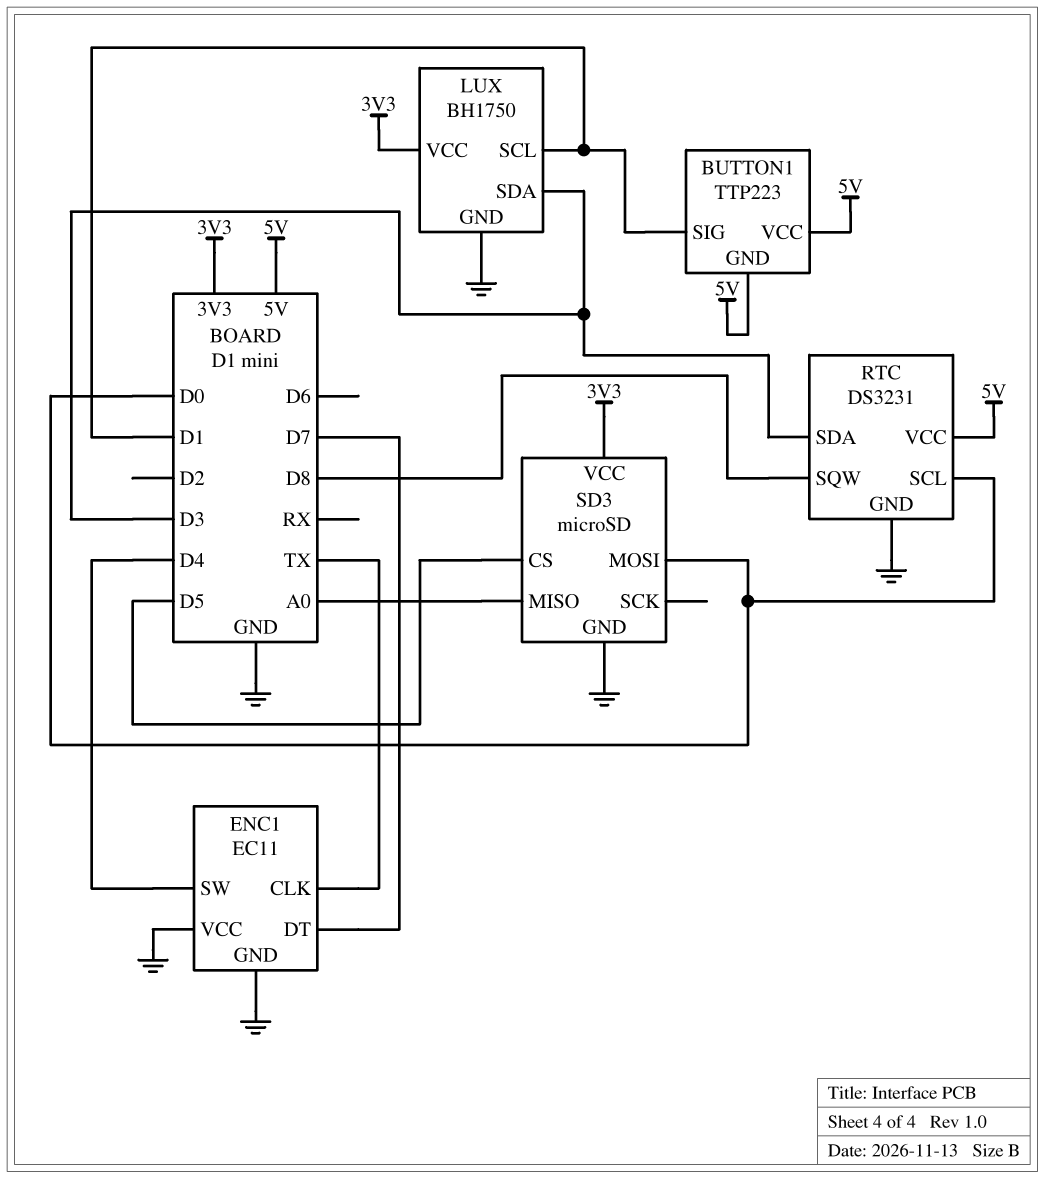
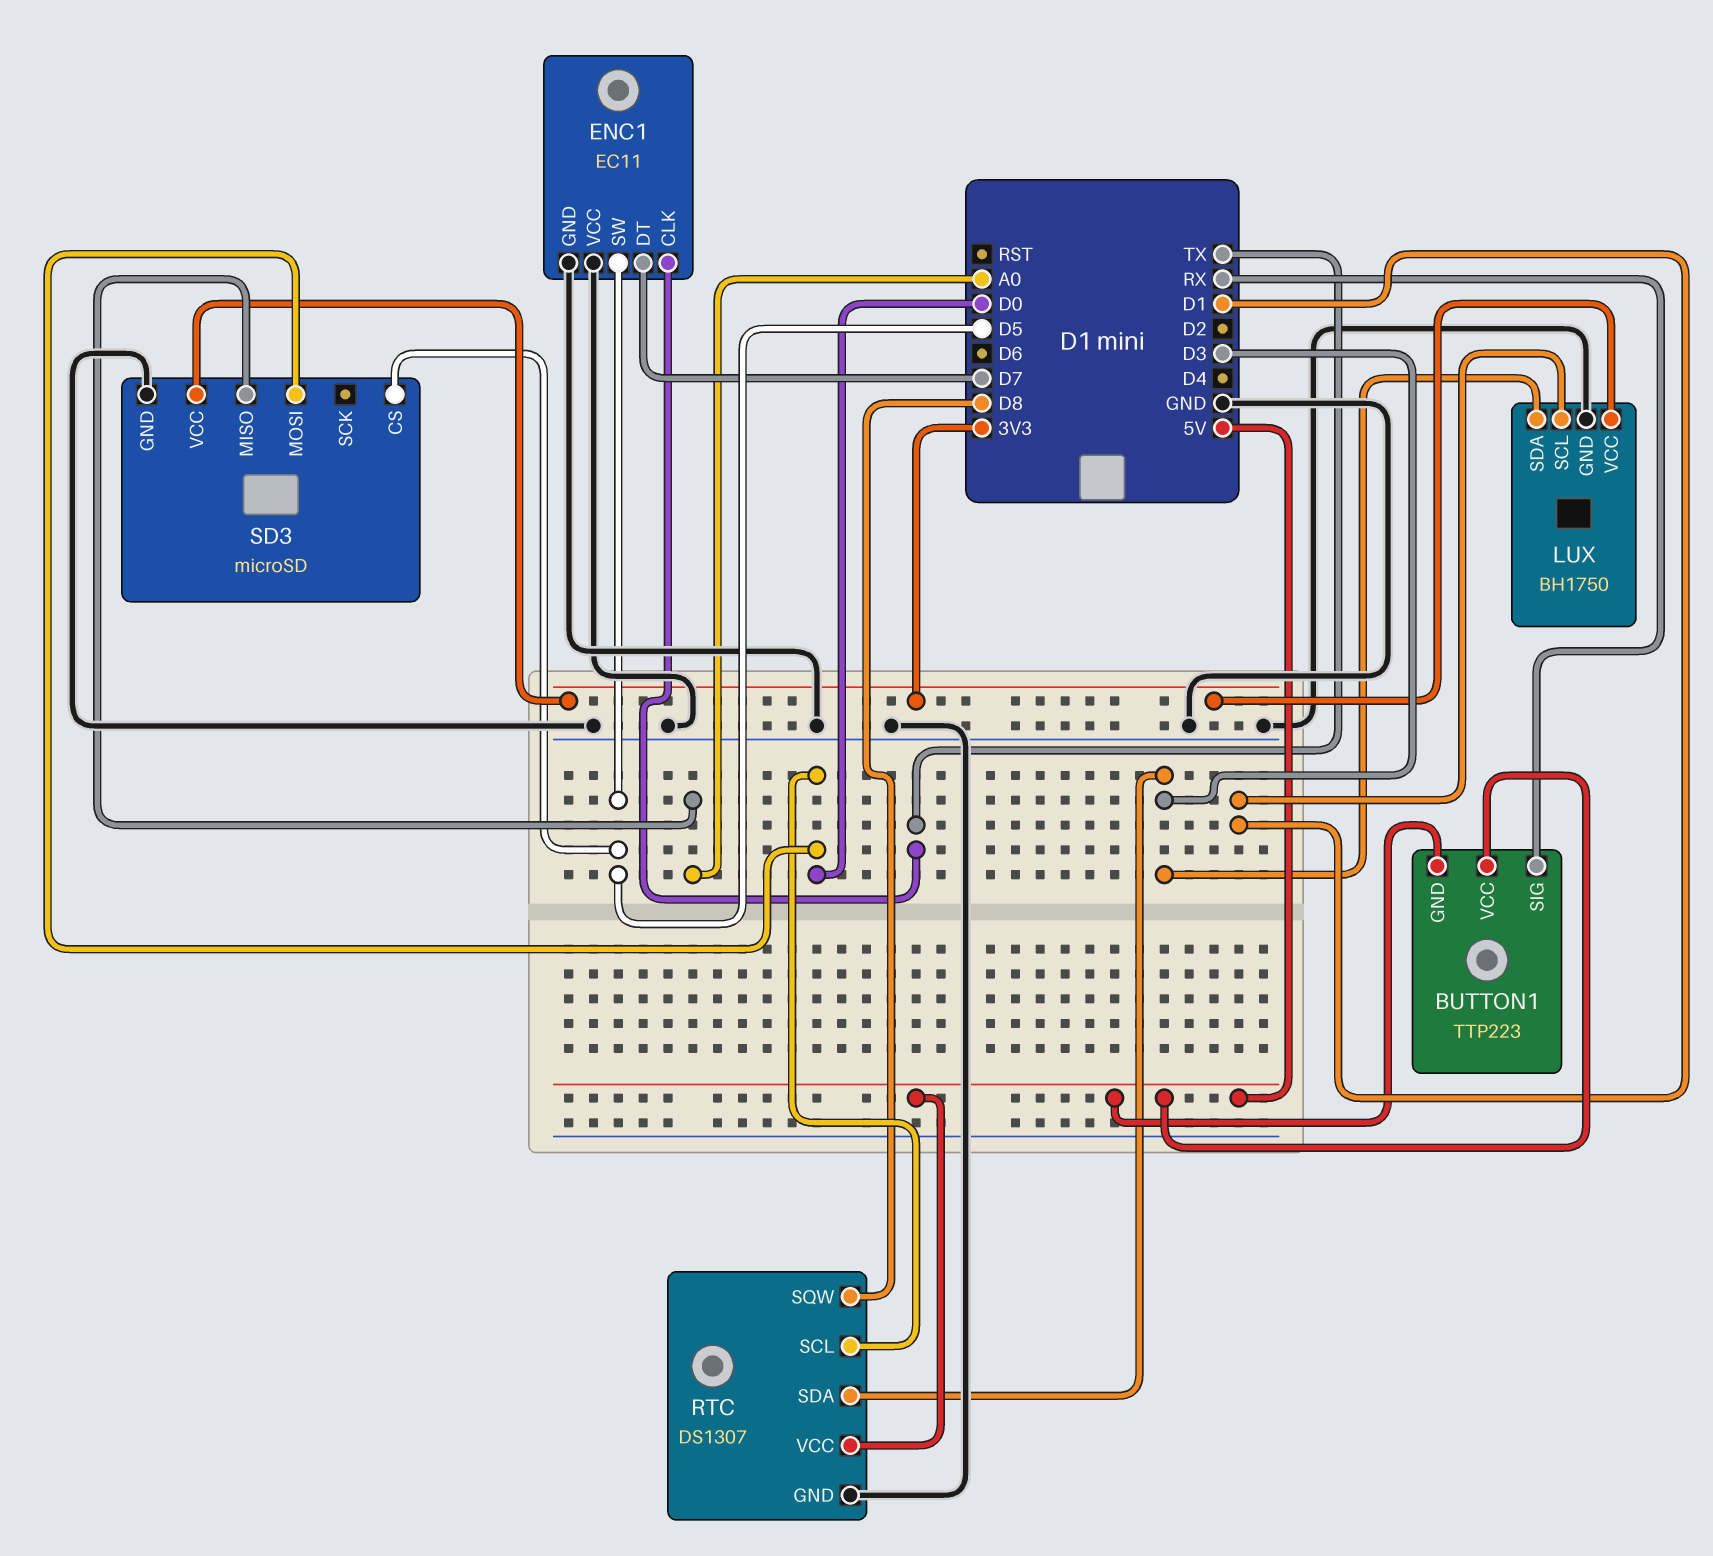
BUTTON1 pin SIG: D1 -> RX
ENC1 pin SW: D4 -> D5
RTC: DS3231 -> DS1307

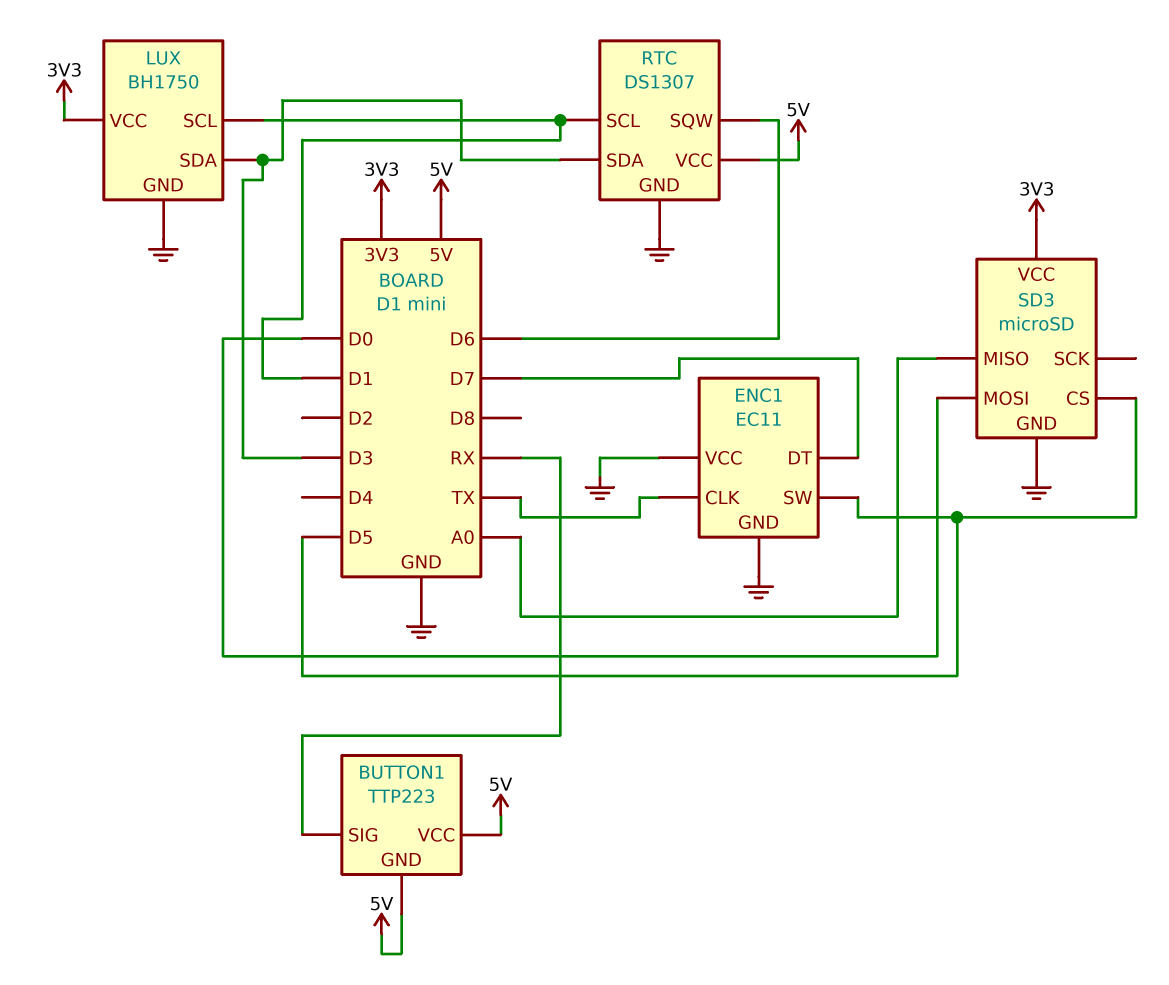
RTC pin SCL: D0 -> D1
RTC pin SQW: D8 -> D6

